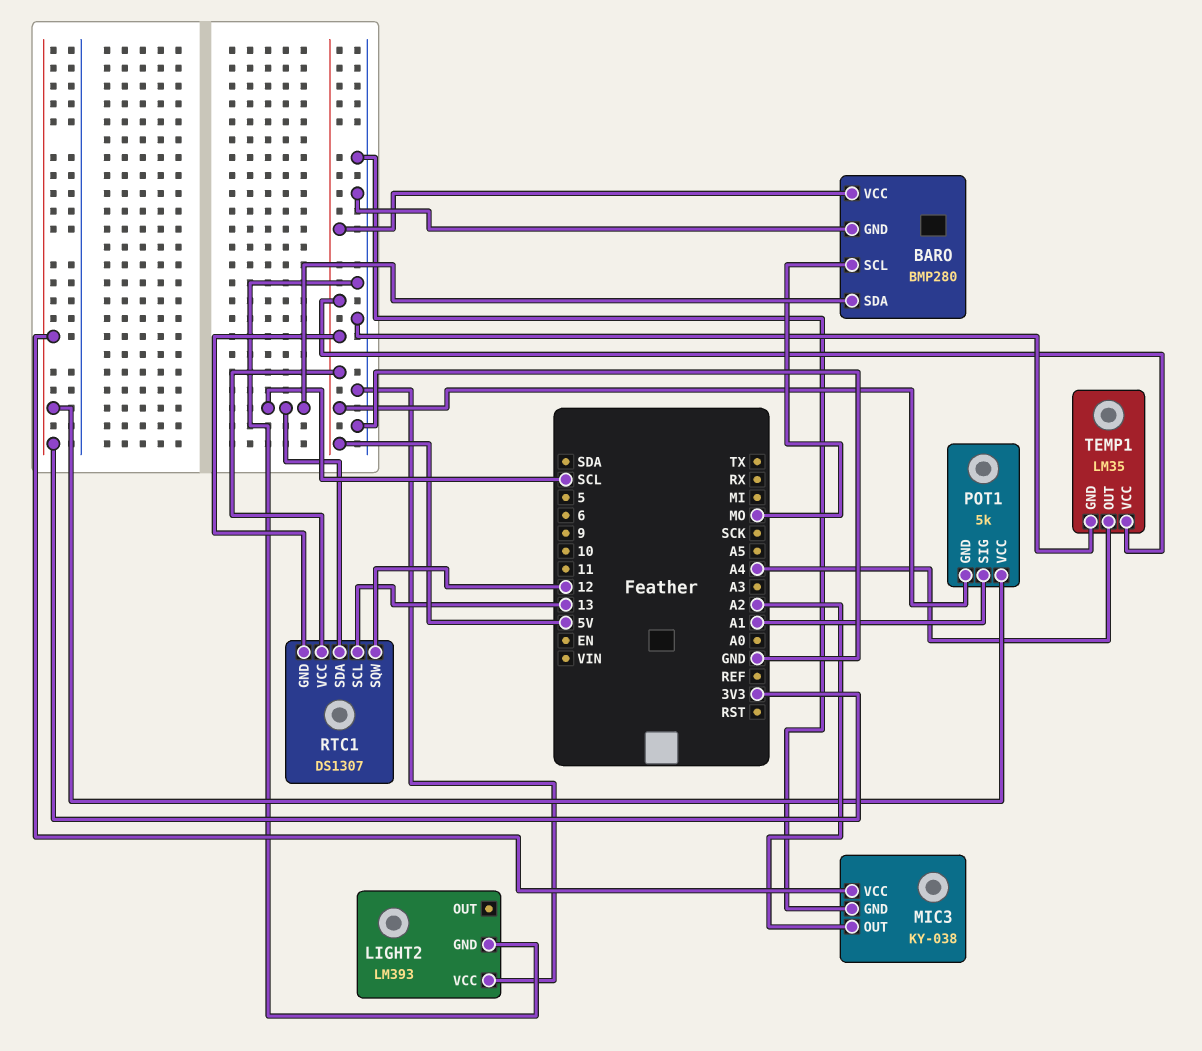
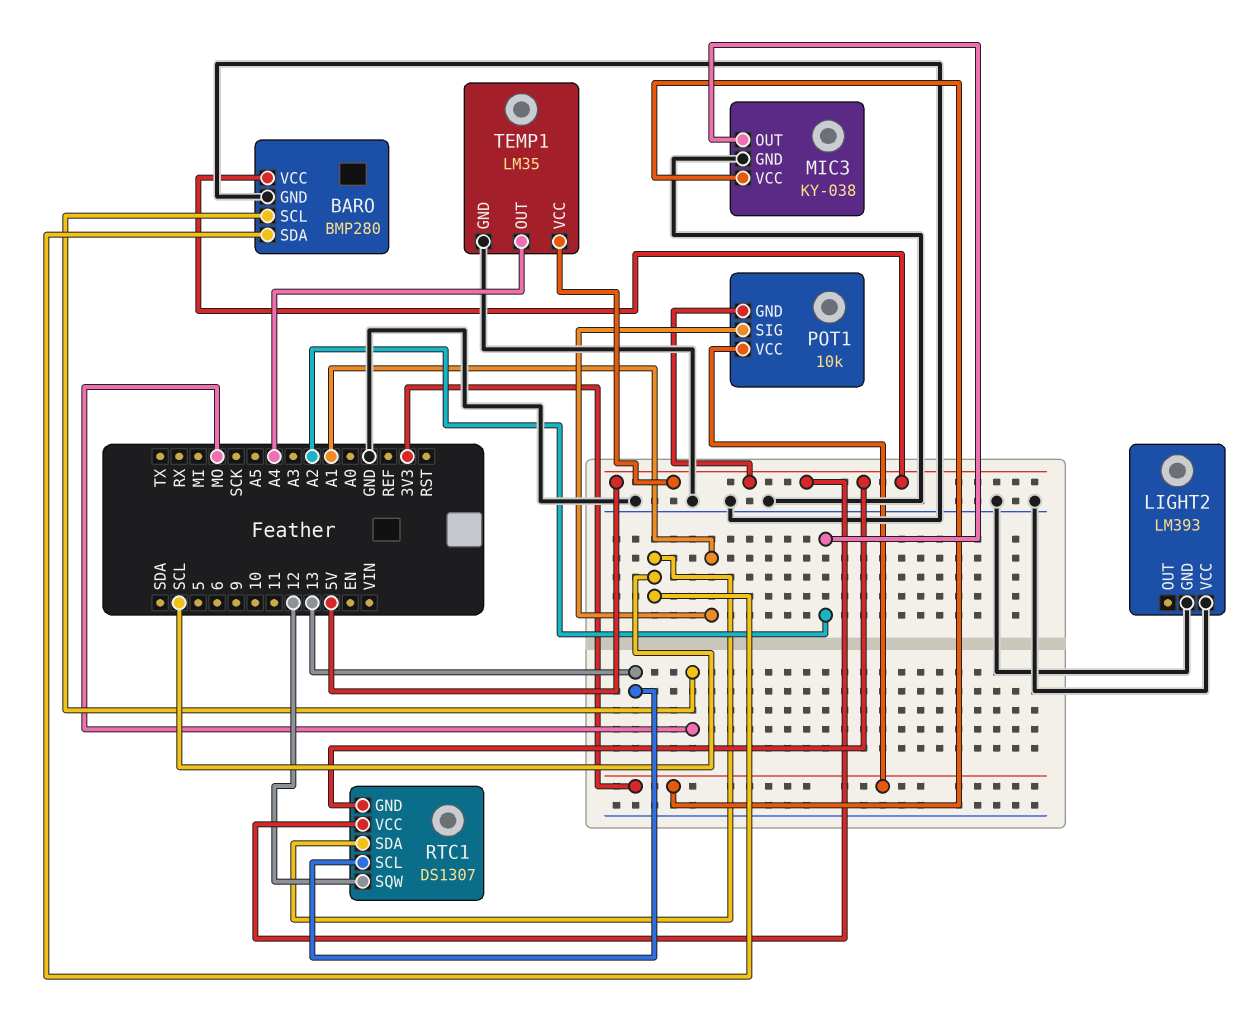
POT1: 5k -> 10k

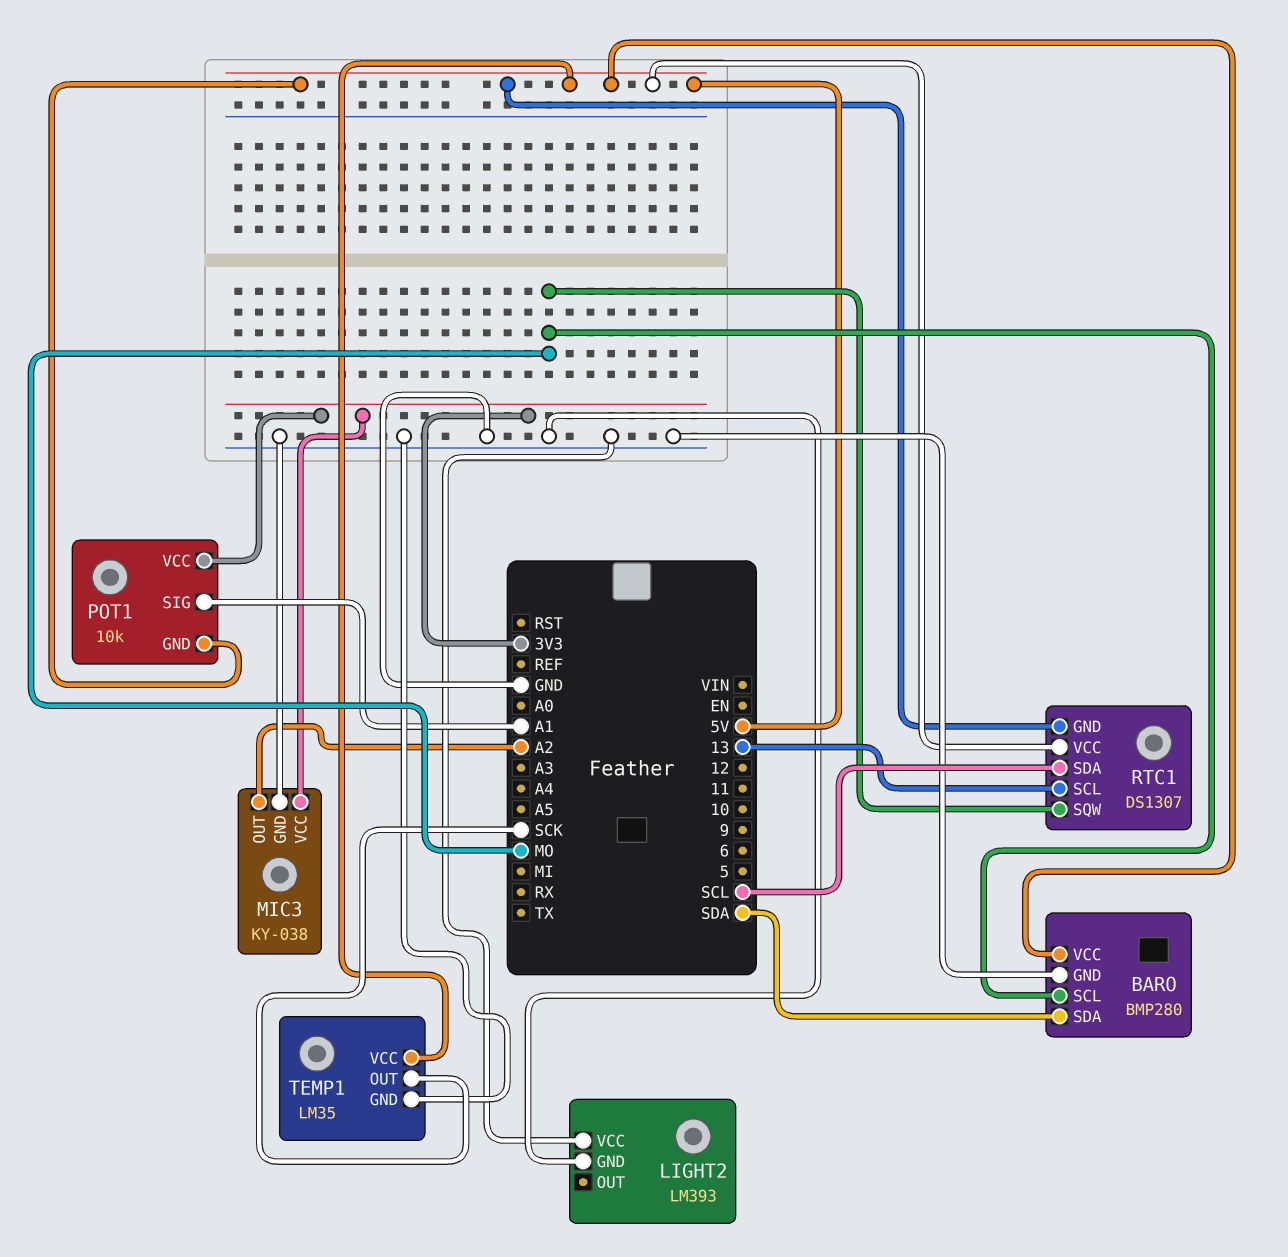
BARO pin SDA: SCL -> SDA
RTC1 pin SQW: 12 -> MO
TEMP1 pin OUT: A4 -> SCK

